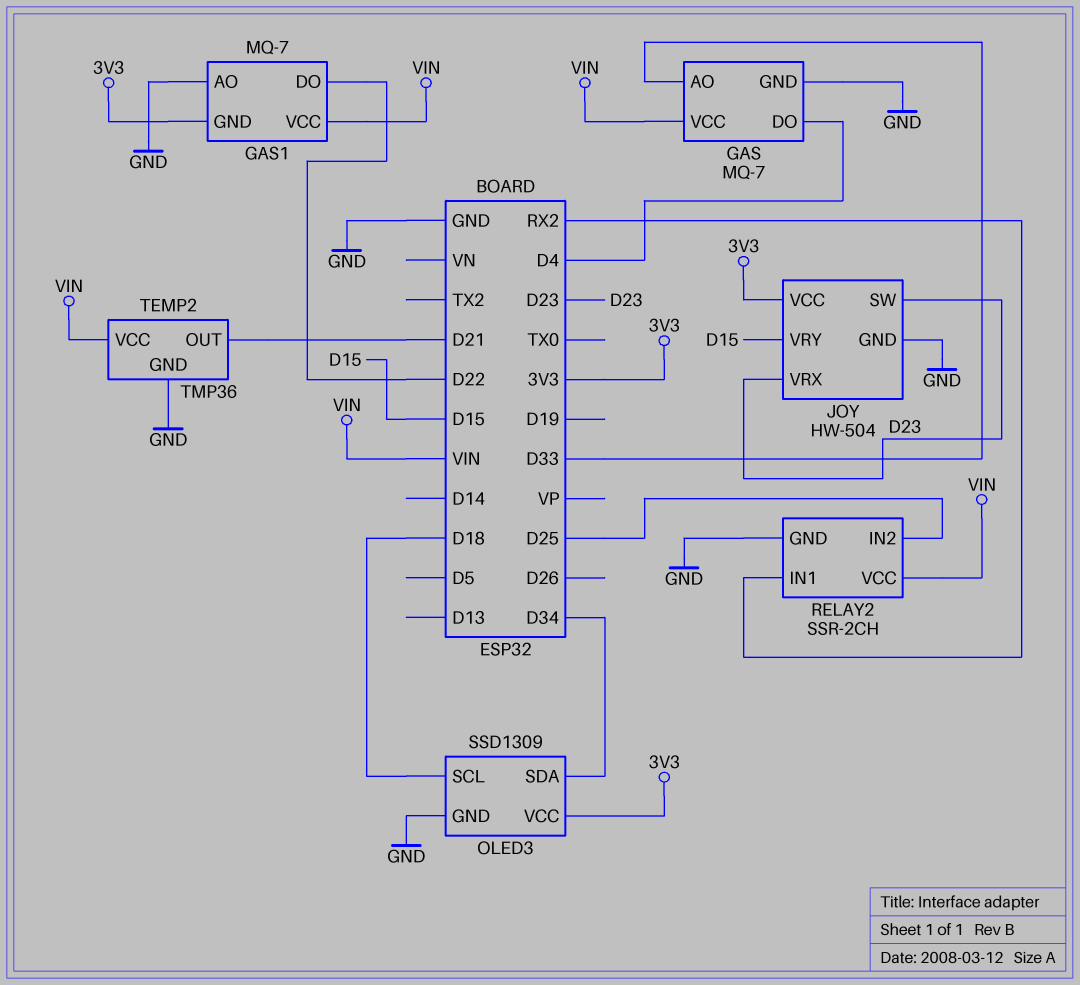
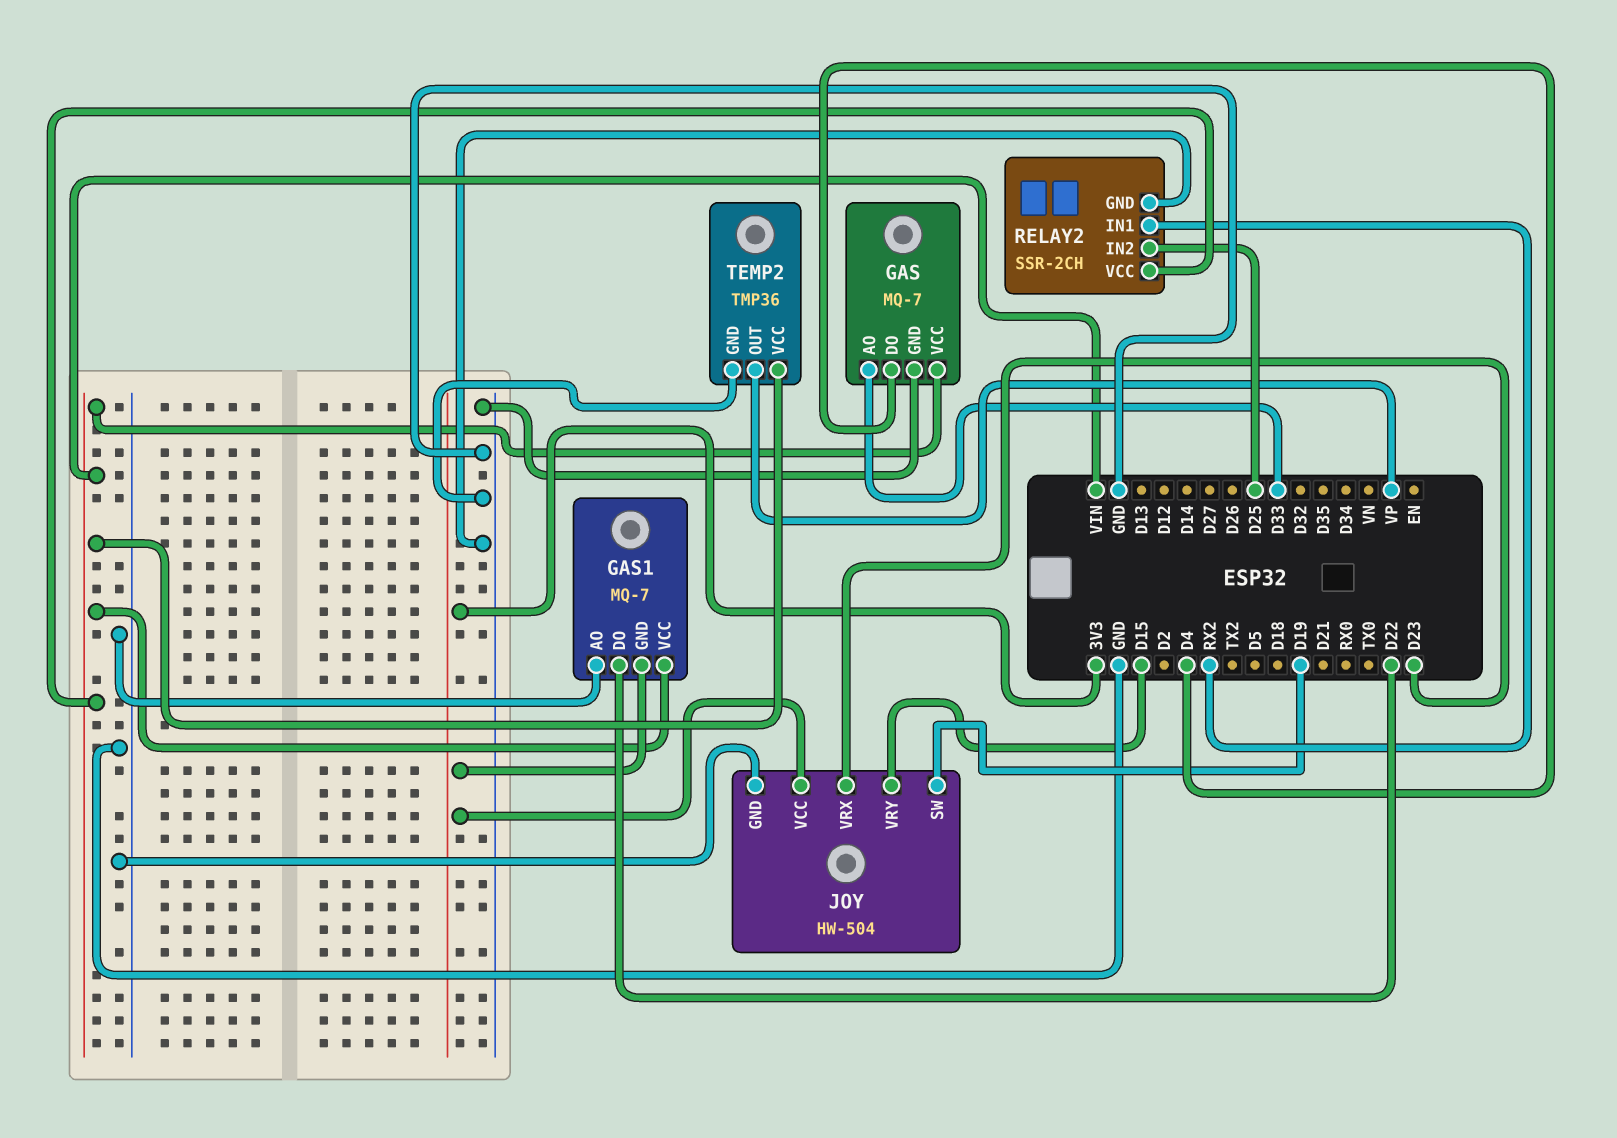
JOY pin SW: D23 -> D19
OLED3: SSD1309 -> none
OLED3 pin GND: GND -> none
OLED3 pin SCL: D18 -> none
OLED3 pin SDA: D34 -> none
OLED3 pin VCC: 3V3 -> none
TEMP2 pin OUT: D21 -> VP

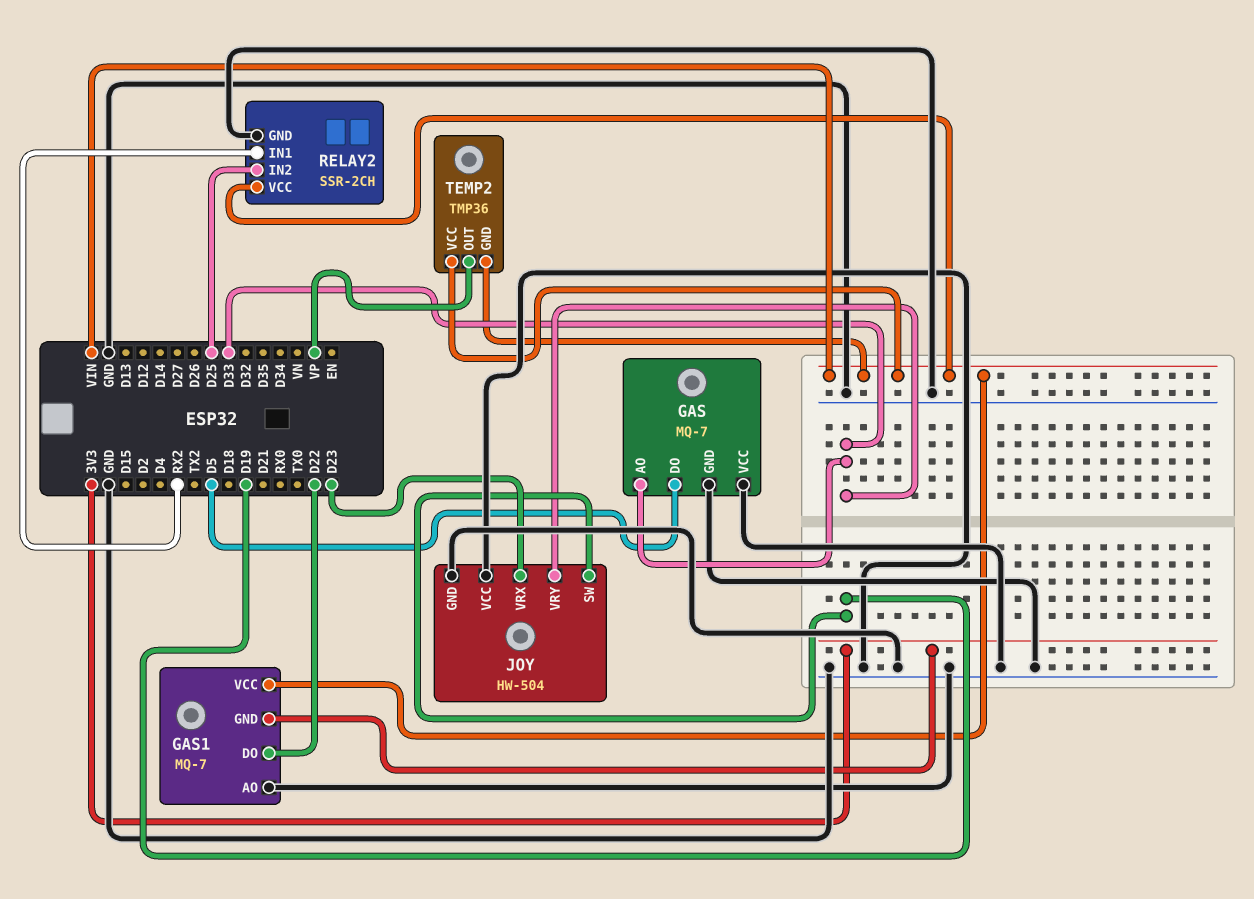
GAS pin DO: D4 -> D5
GAS pin VCC: VIN -> GND
JOY pin VCC: 3V3 -> GND
JOY pin VRY: D15 -> D33
TEMP2 pin GND: GND -> VIN

